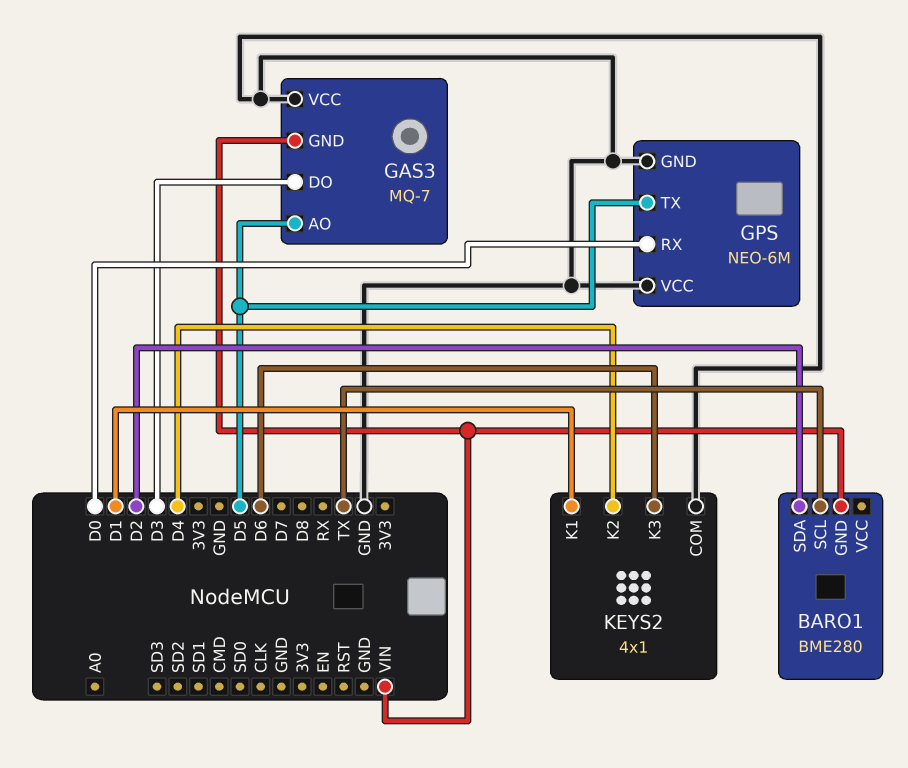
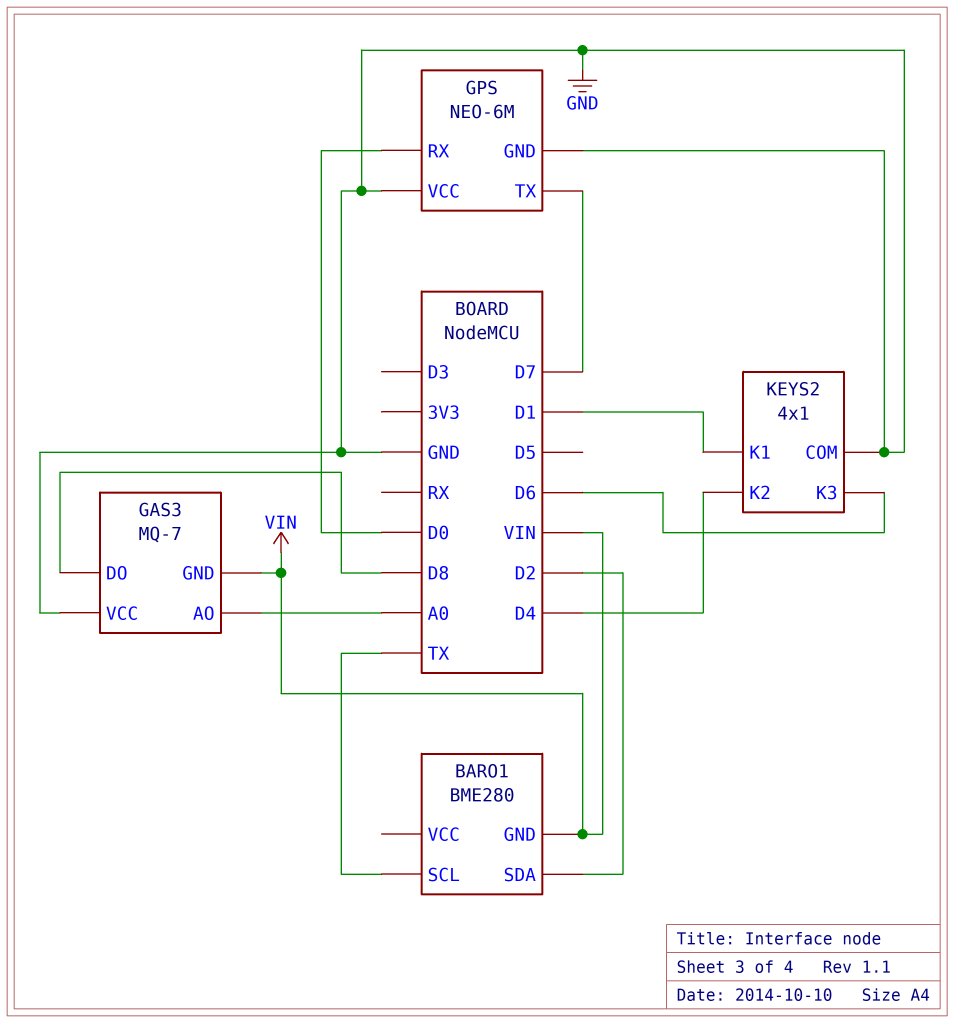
GAS3 pin AO: D5 -> A0
GAS3 pin DO: D3 -> D8
GPS pin TX: D5 -> D7

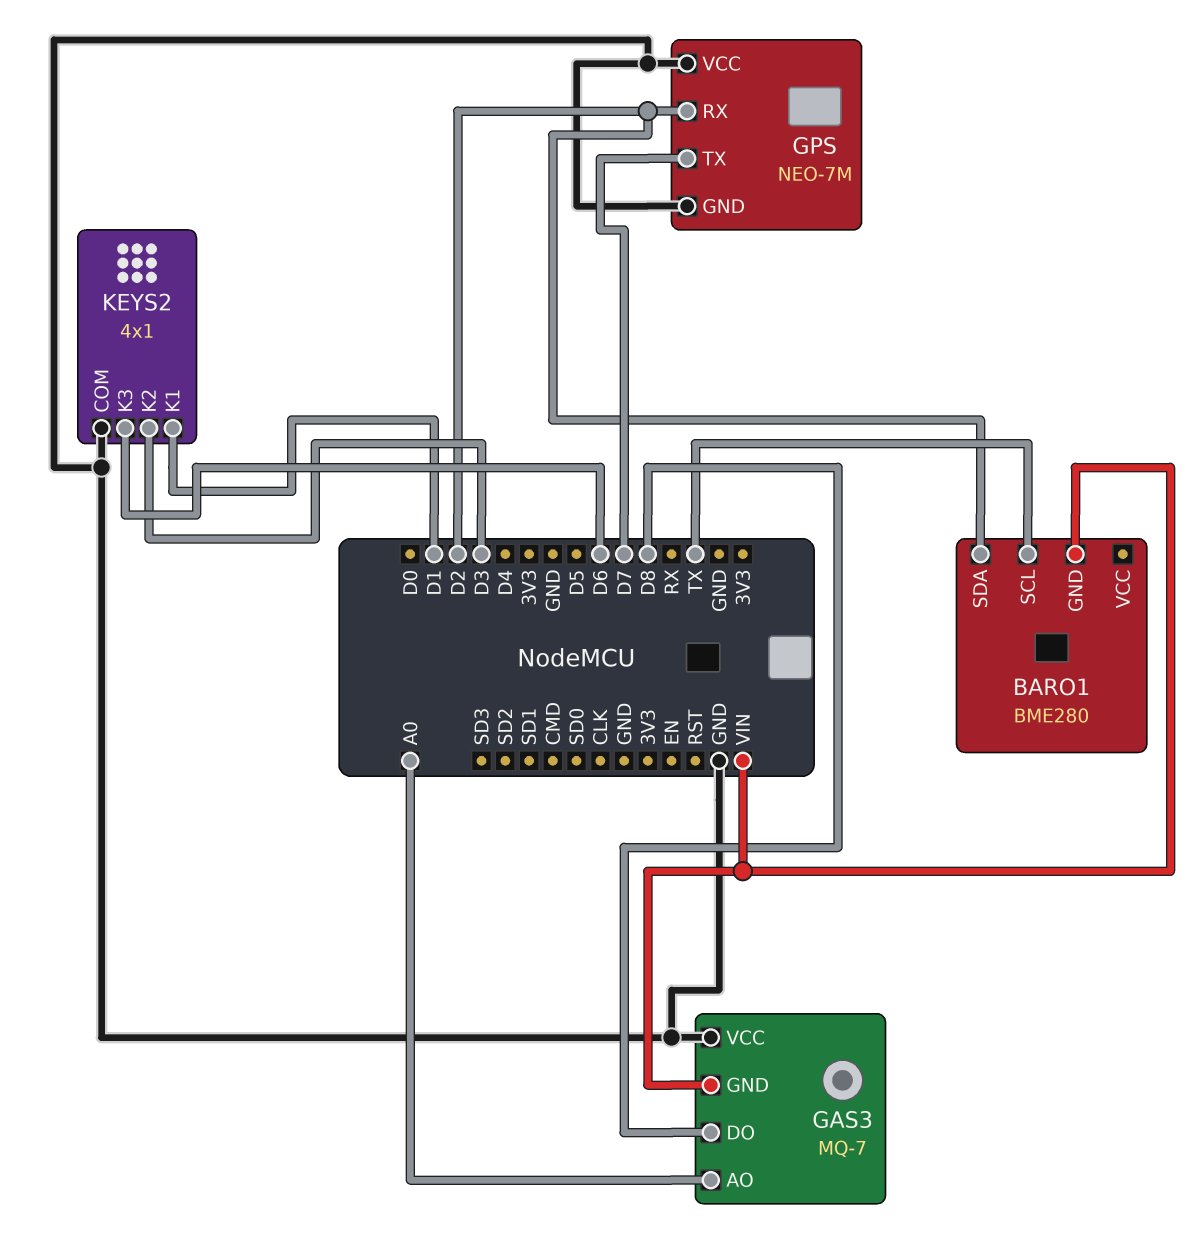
GPS: NEO-6M -> NEO-7M
GPS pin RX: D0 -> D2
KEYS2 pin K2: D4 -> D3

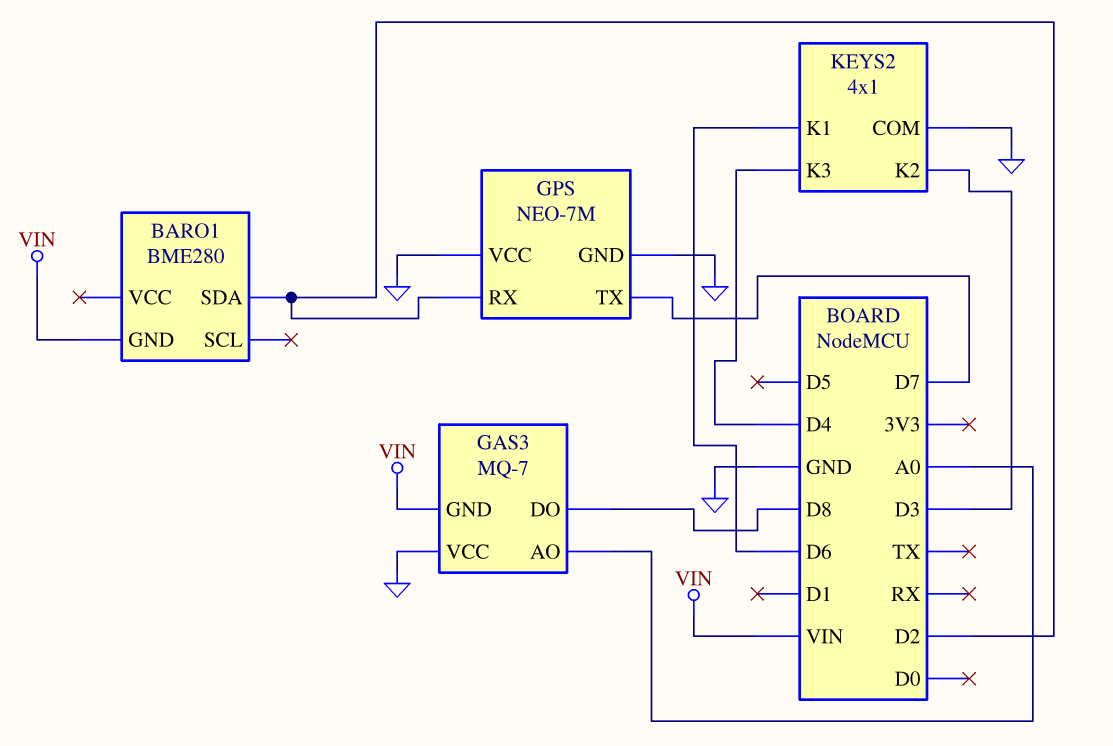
BARO1 pin SCL: TX -> none
KEYS2 pin K1: D1 -> D6
KEYS2 pin K3: D6 -> D4

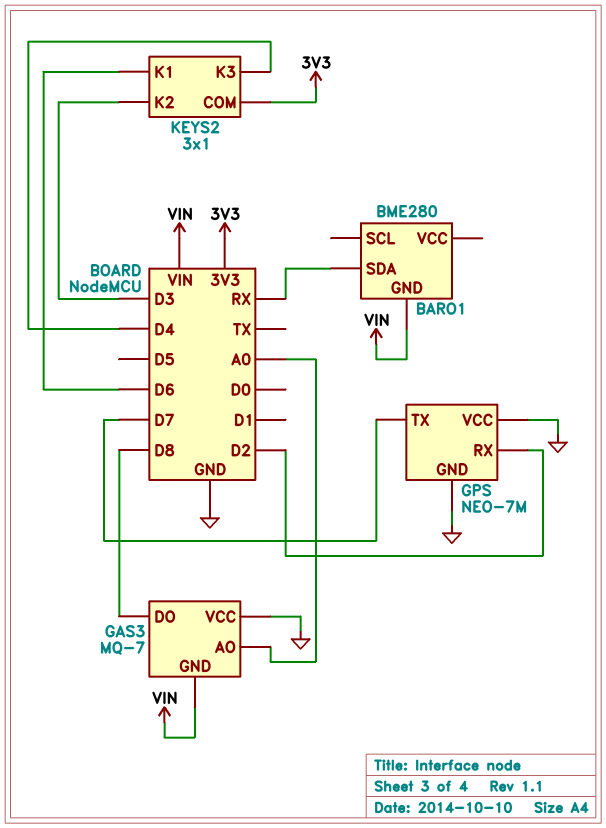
BARO1 pin SDA: D2 -> RX
KEYS2: 4x1 -> 3x1
KEYS2 pin COM: GND -> 3V3

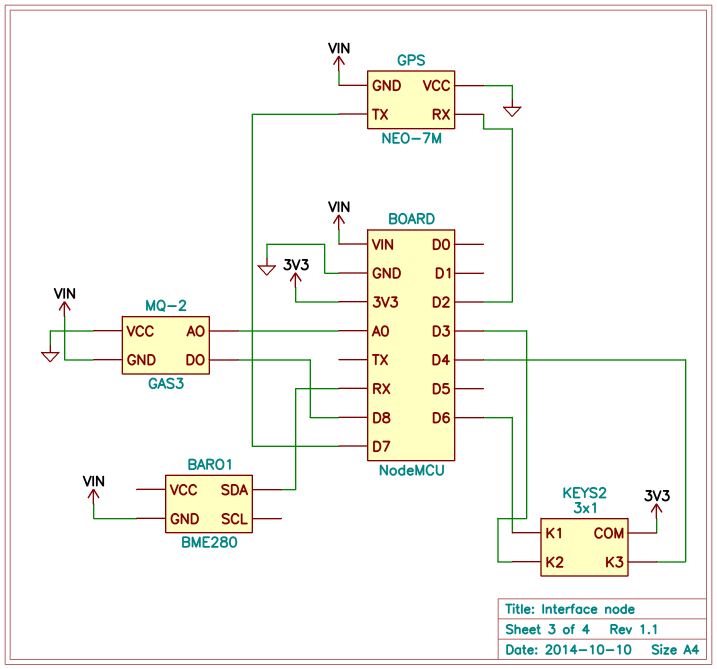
GAS3: MQ-7 -> MQ-2
GPS pin GND: GND -> VIN

